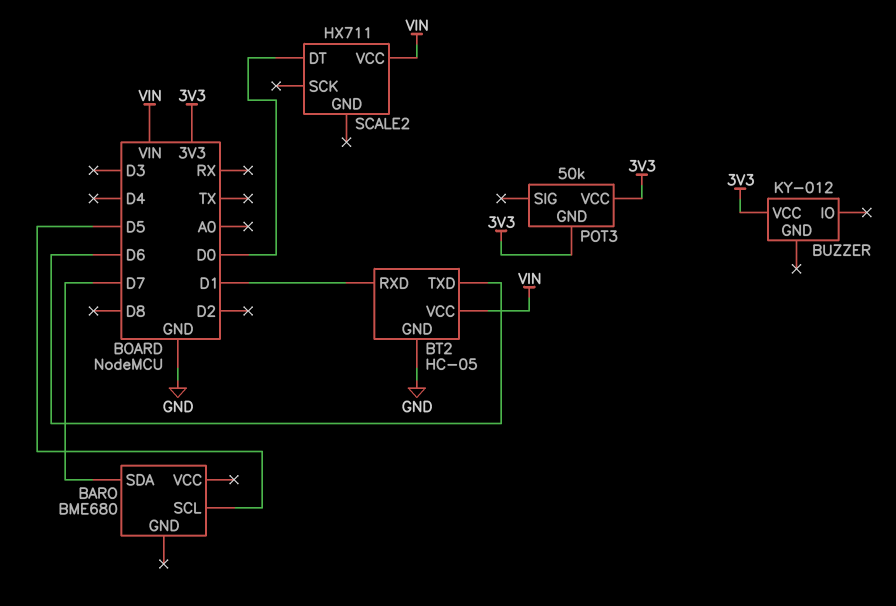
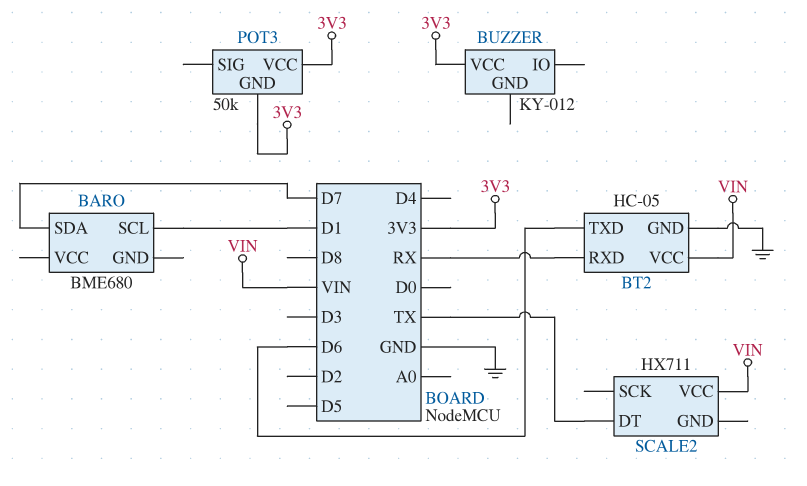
BARO pin SCL: D5 -> D1
BT2 pin RXD: D1 -> RX
SCALE2 pin DT: D0 -> TX

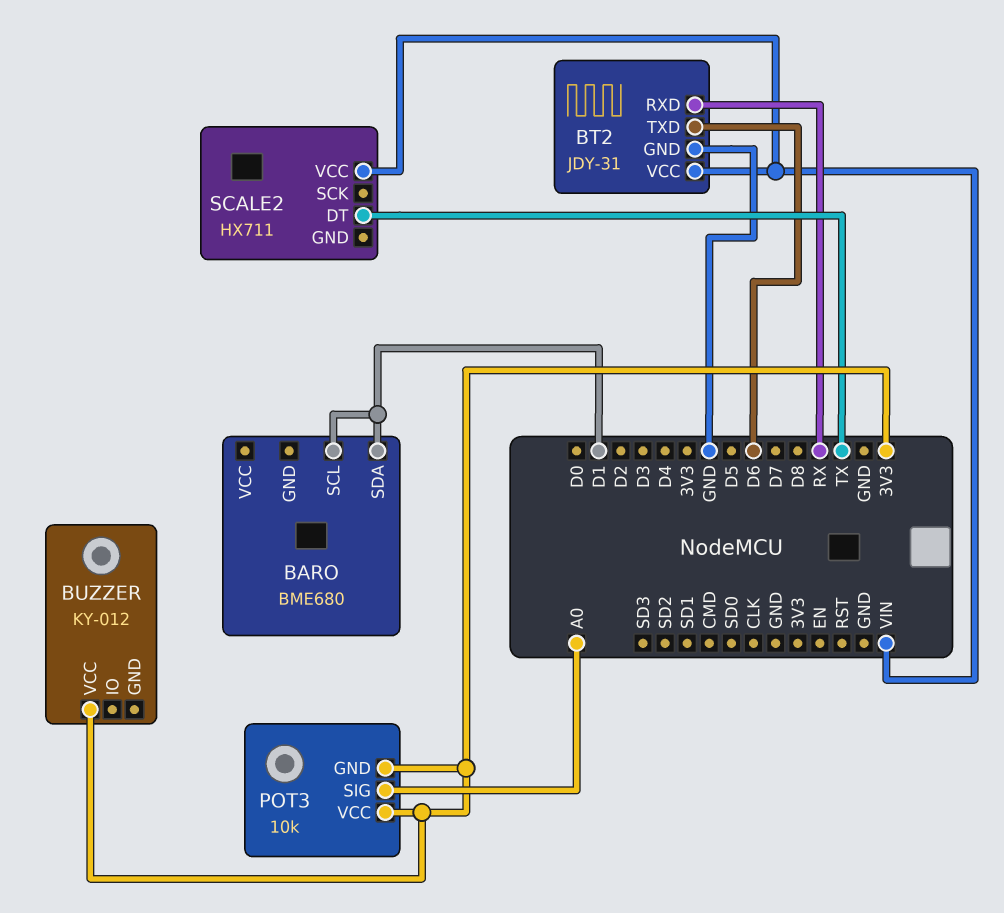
BARO pin SDA: D7 -> D1
BT2: HC-05 -> JDY-31
POT3: 50k -> 10k
POT3 pin SIG: none -> A0

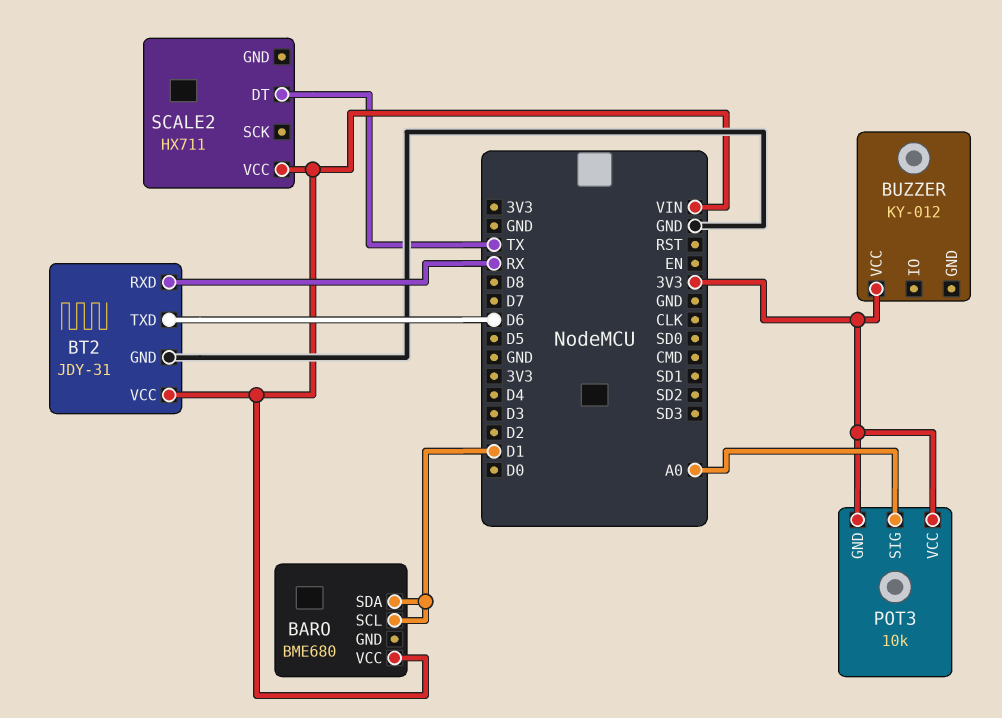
BARO pin VCC: none -> VIN

